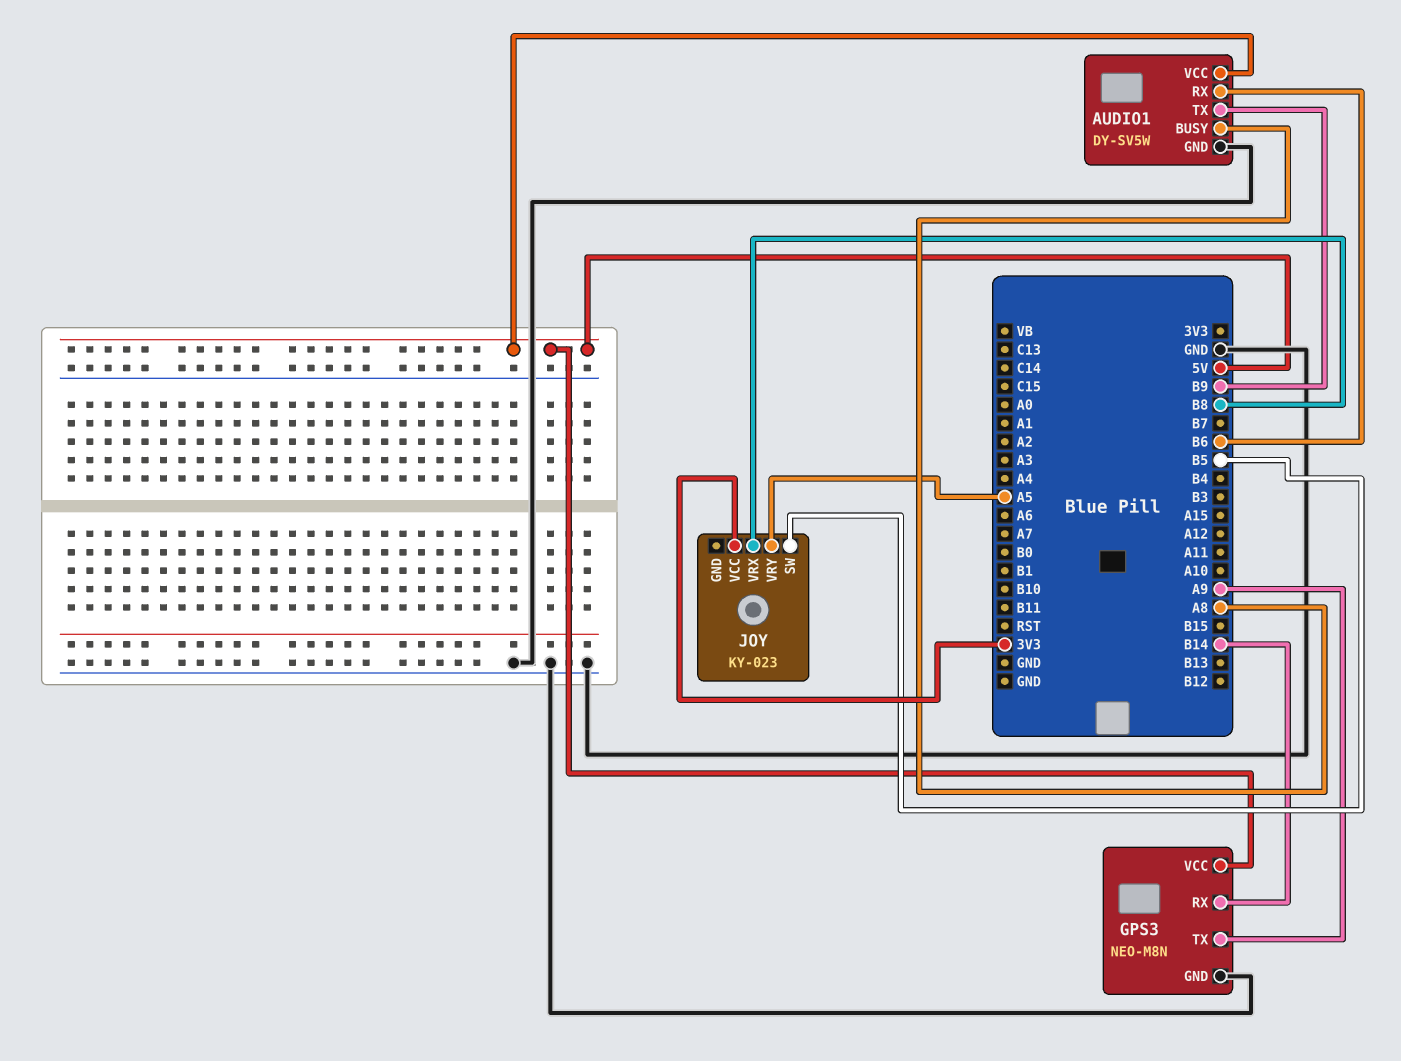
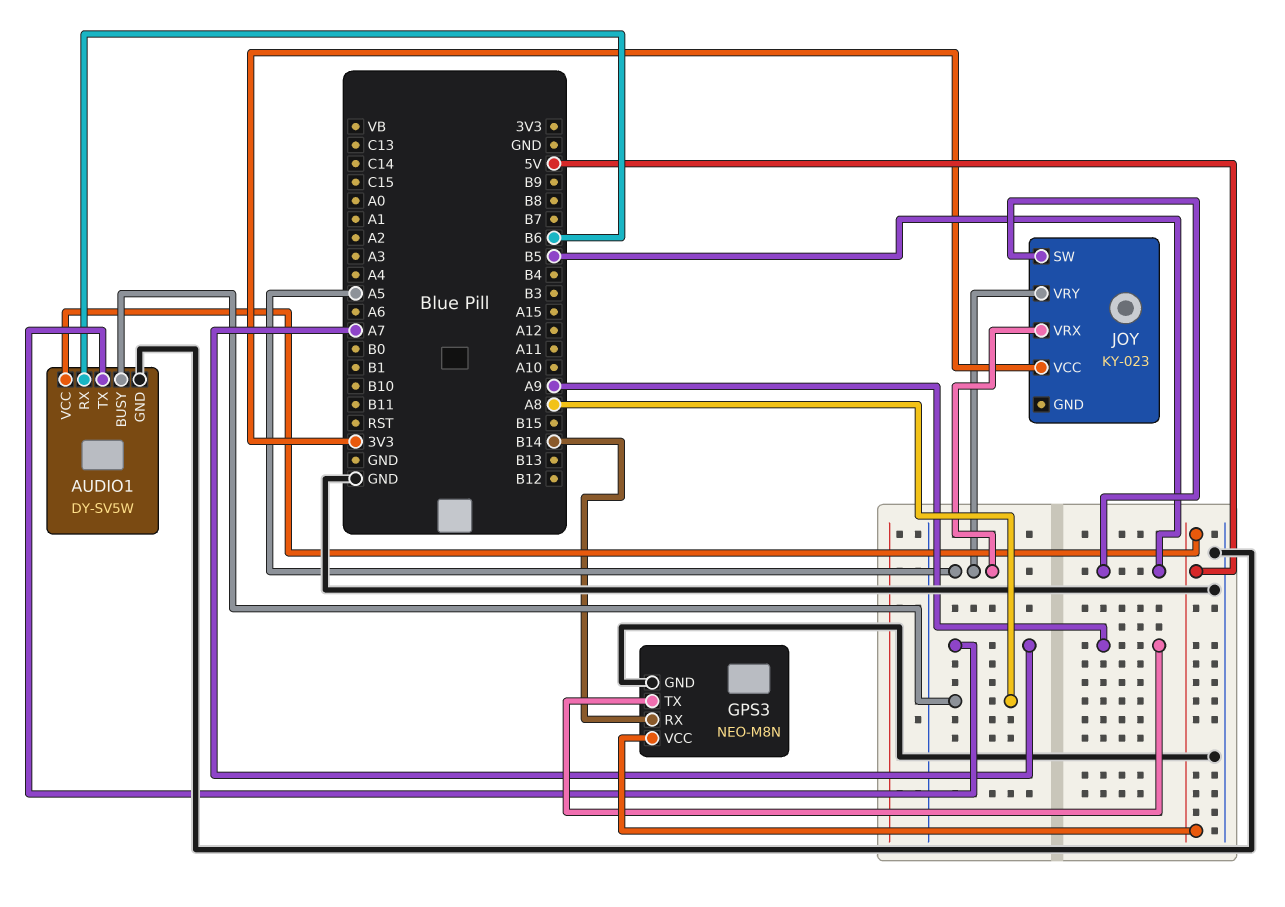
AUDIO1 pin TX: B9 -> A7
JOY pin VRX: B8 -> A5

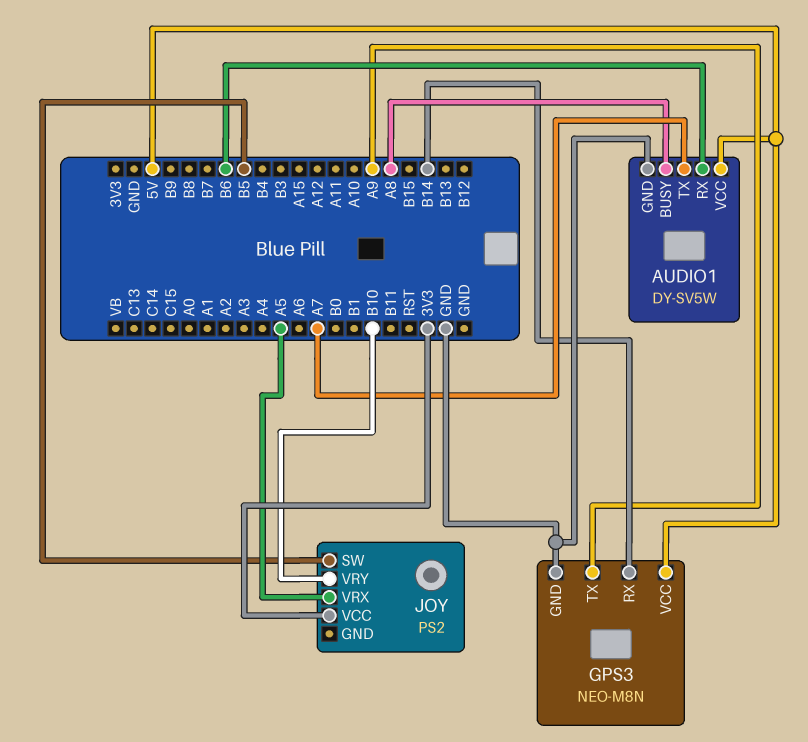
JOY: KY-023 -> PS2
JOY pin VRY: A5 -> B10

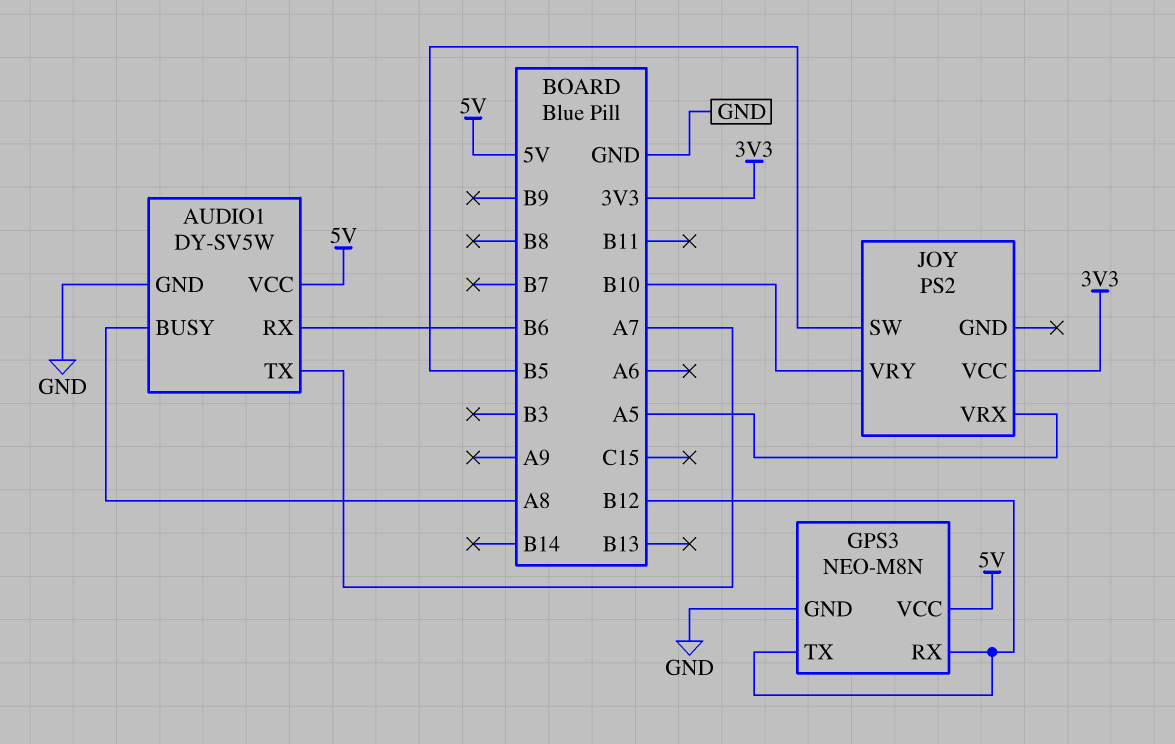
GPS3 pin RX: B14 -> B12
GPS3 pin TX: A9 -> B12

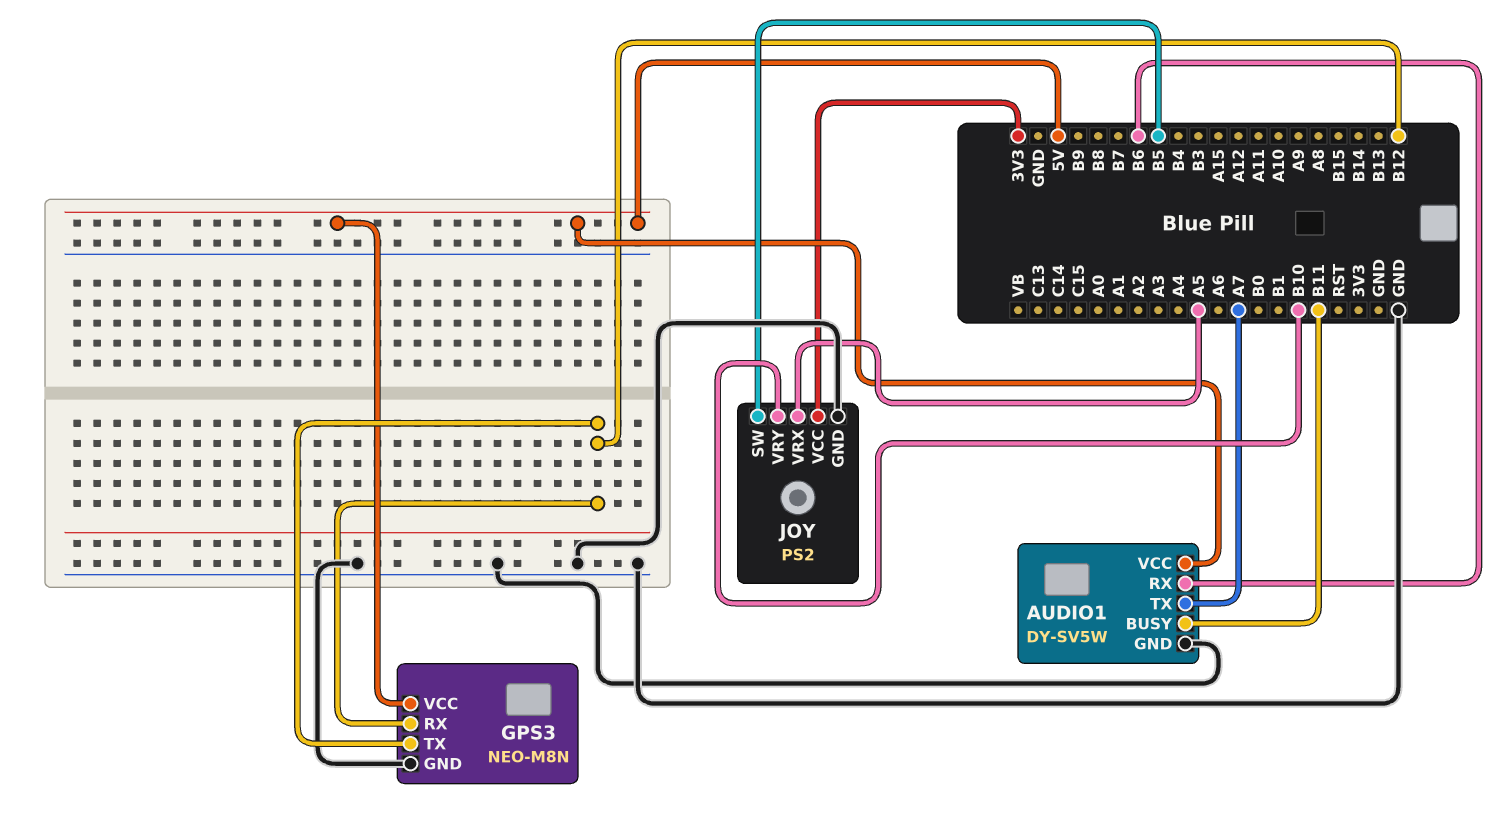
AUDIO1 pin BUSY: A8 -> B11
JOY pin GND: none -> GND

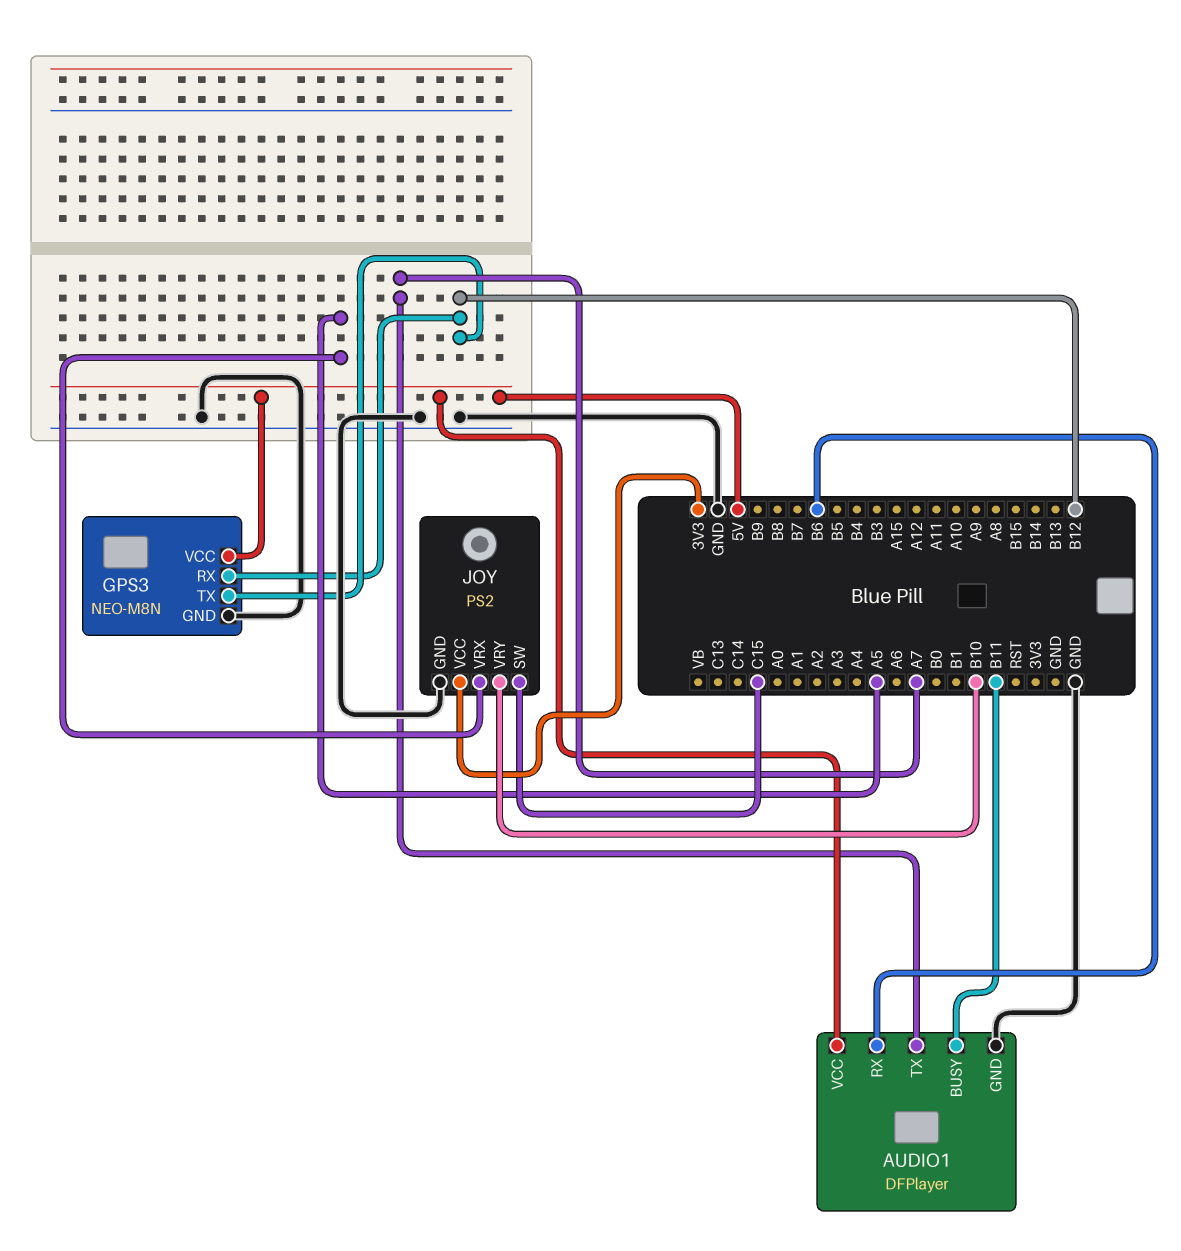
AUDIO1: DY-SV5W -> DFPlayer
JOY pin SW: B5 -> C15

